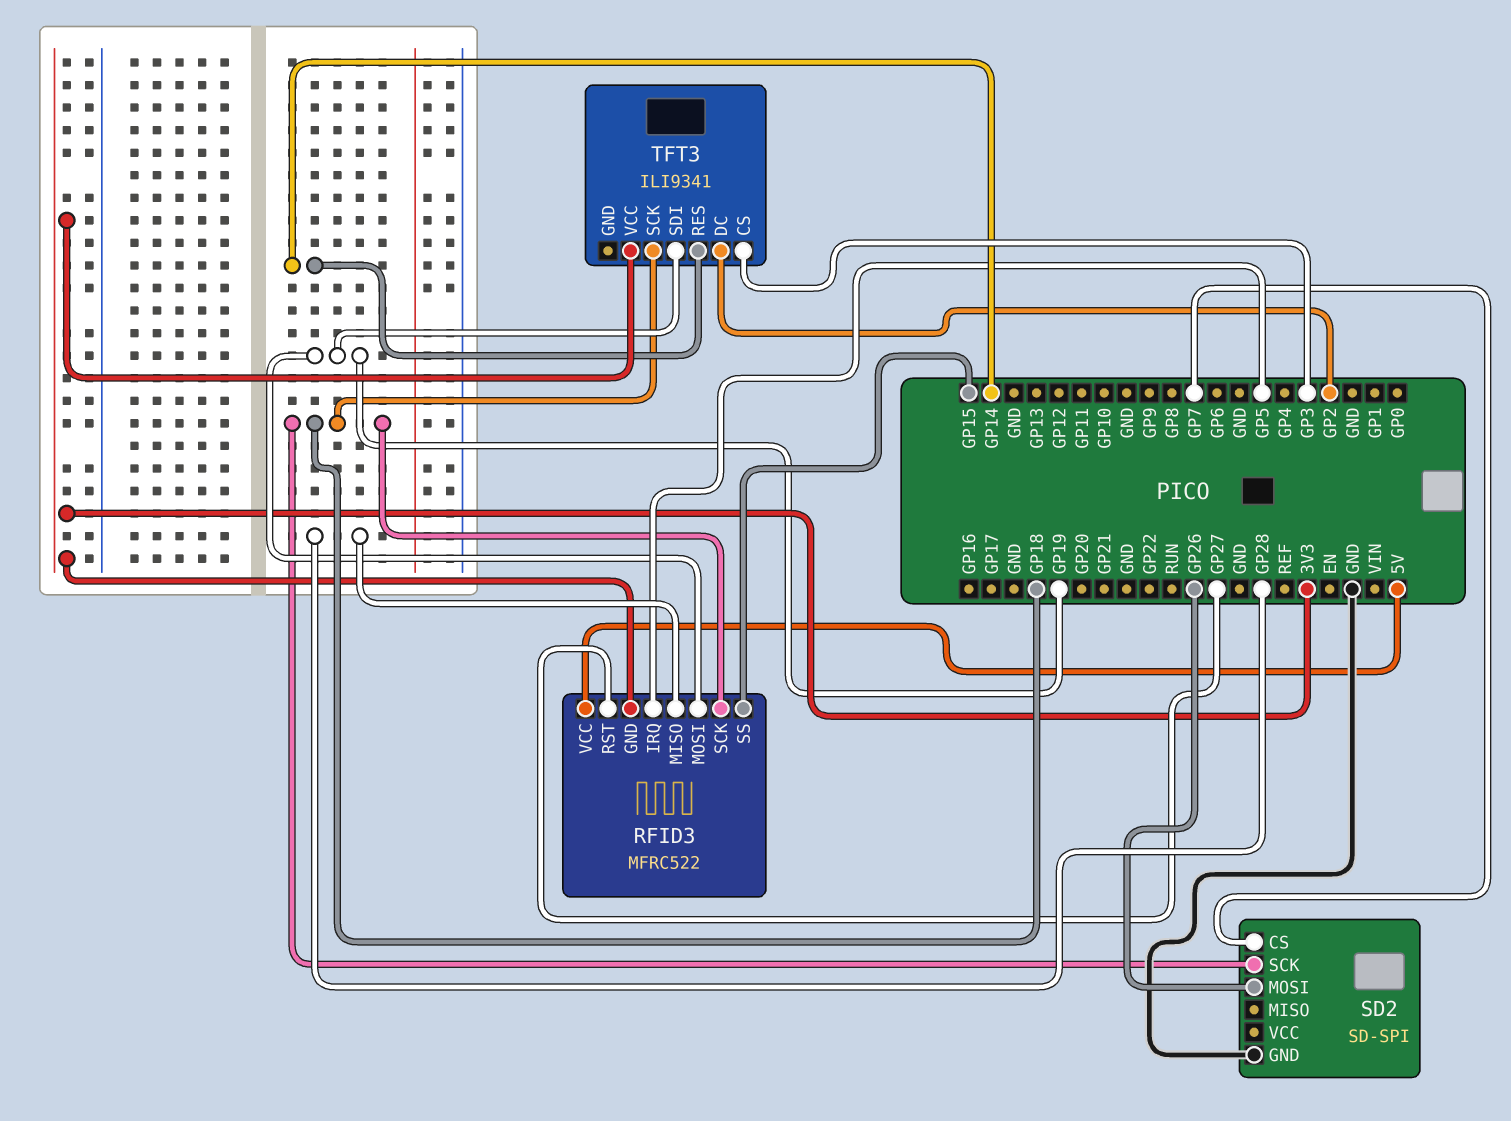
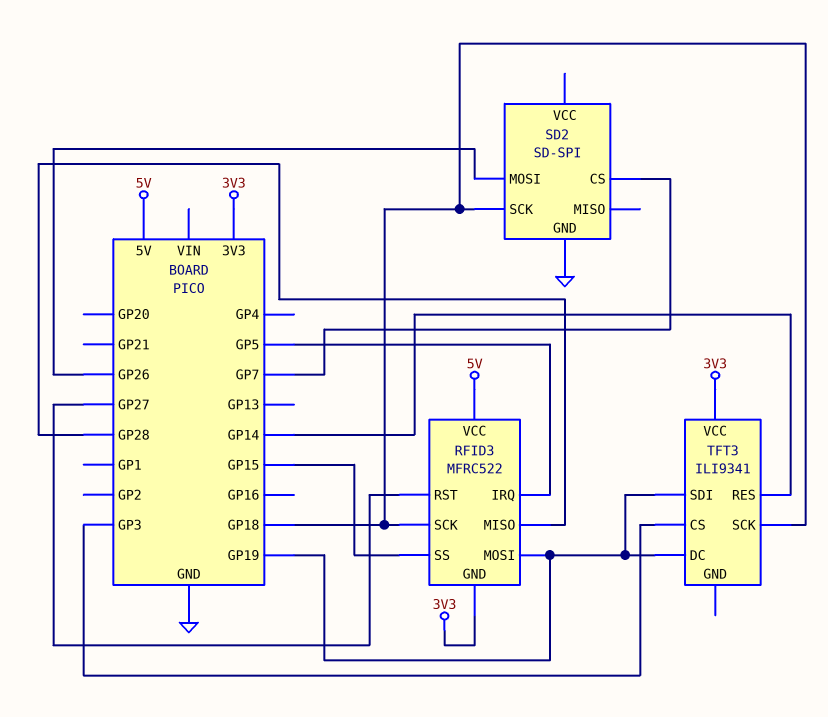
TFT3 pin DC: GP2 -> GP19

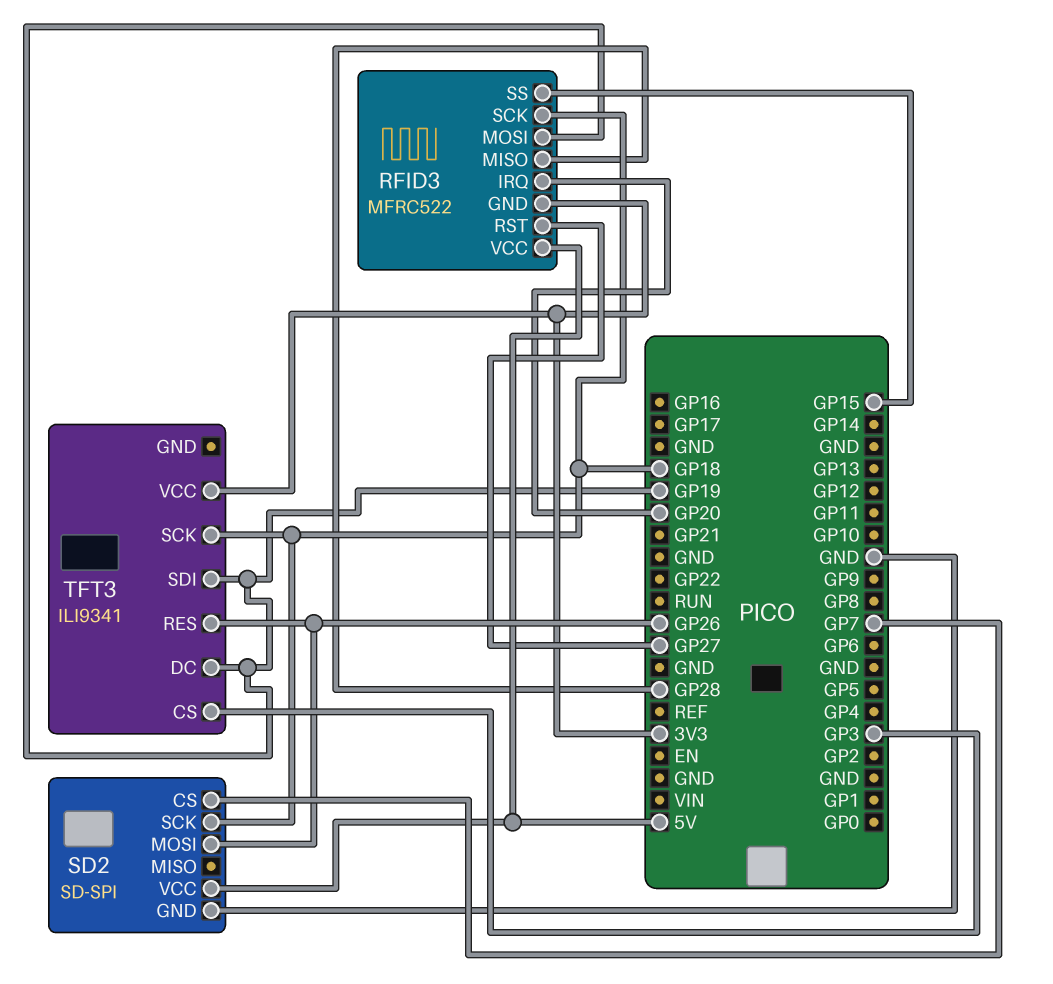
RFID3 pin IRQ: GP5 -> GP20
SD2 pin VCC: none -> 5V
TFT3 pin RES: GP14 -> GP26

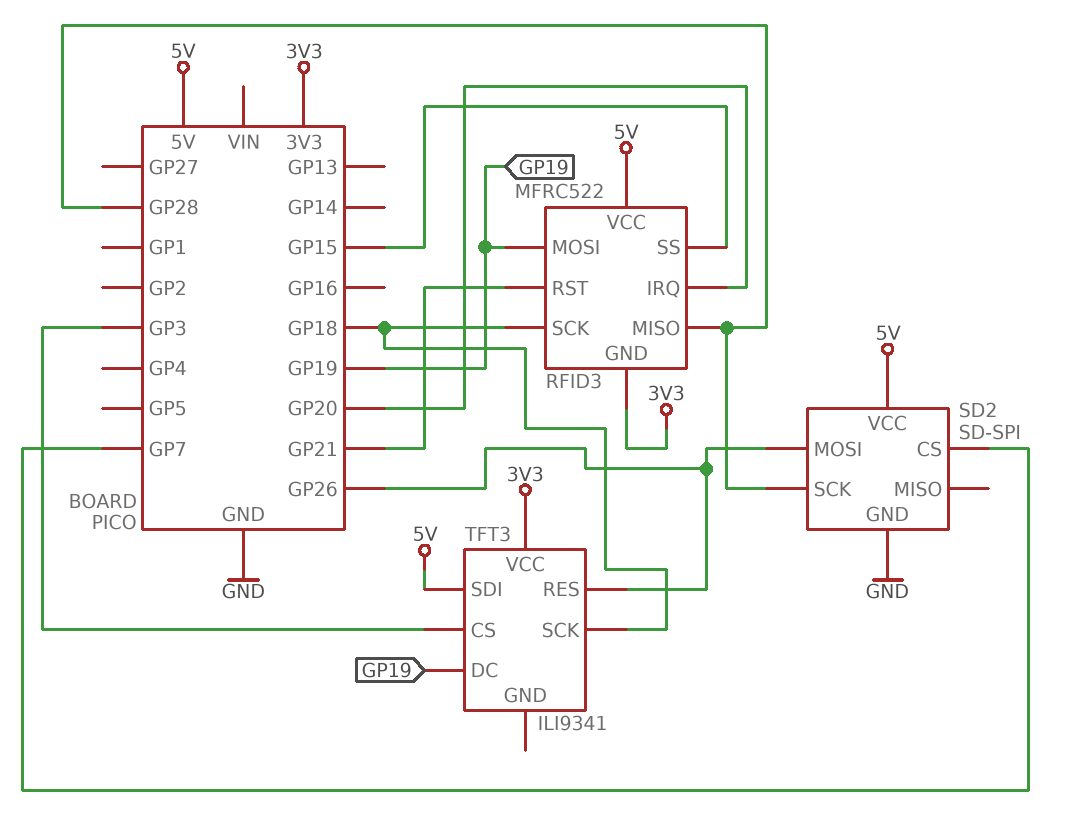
RFID3 pin RST: GP27 -> GP21
SD2 pin SCK: GP18 -> GP28
TFT3 pin SDI: GP19 -> 5V

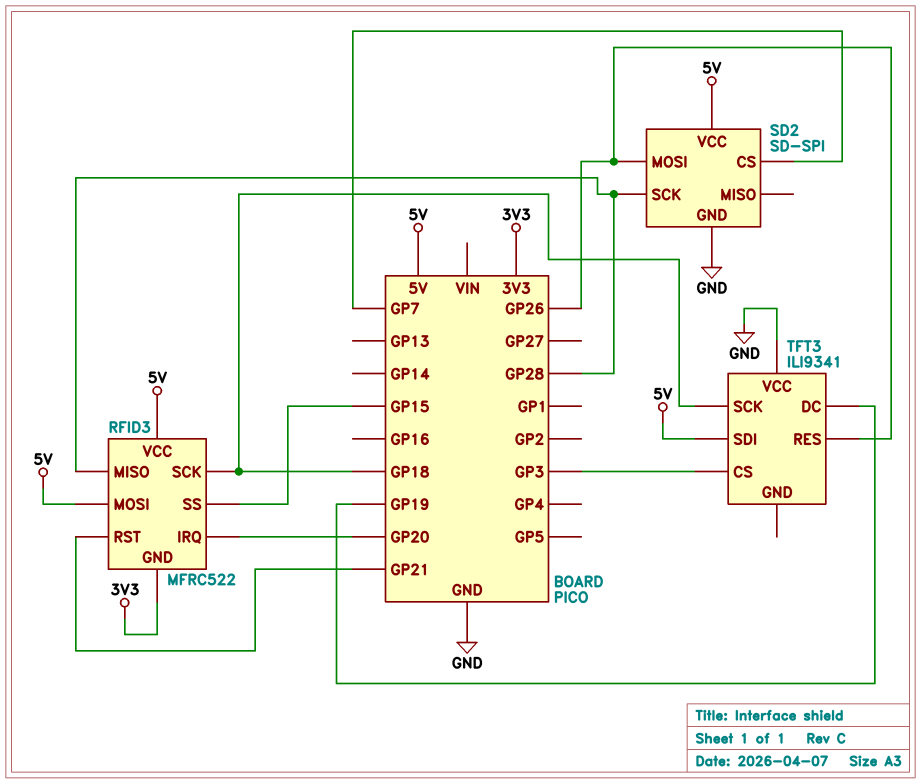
RFID3 pin MOSI: GP19 -> 5V
TFT3 pin VCC: 3V3 -> GND

